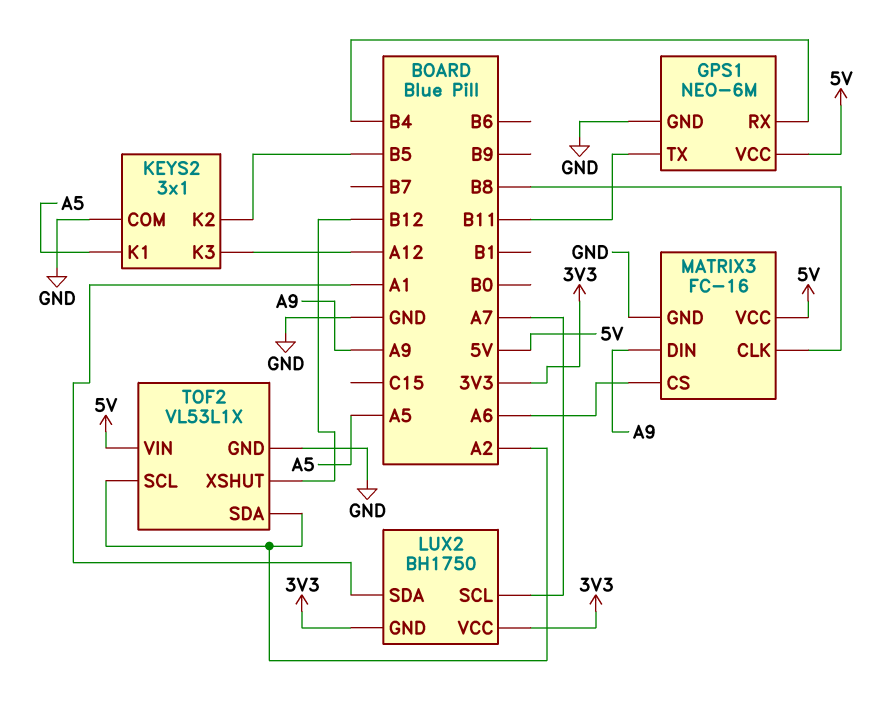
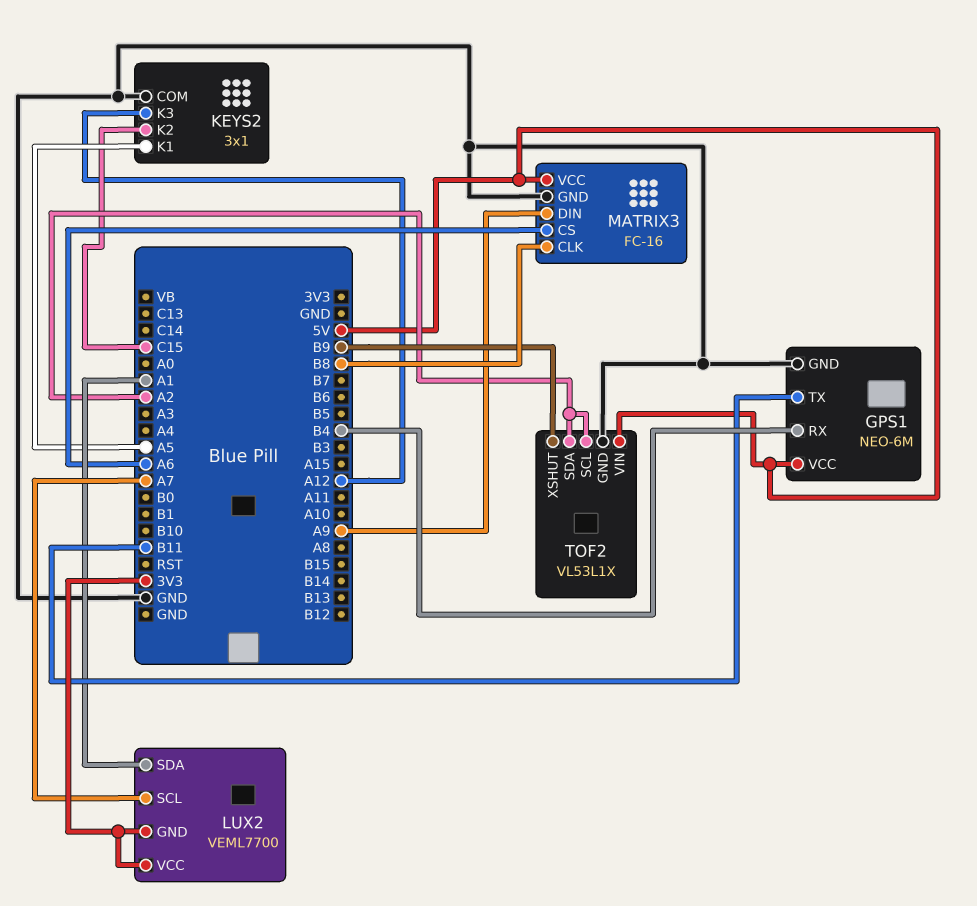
KEYS2 pin K2: B5 -> C15
LUX2: BH1750 -> VEML7700
TOF2 pin XSHUT: B12 -> B9

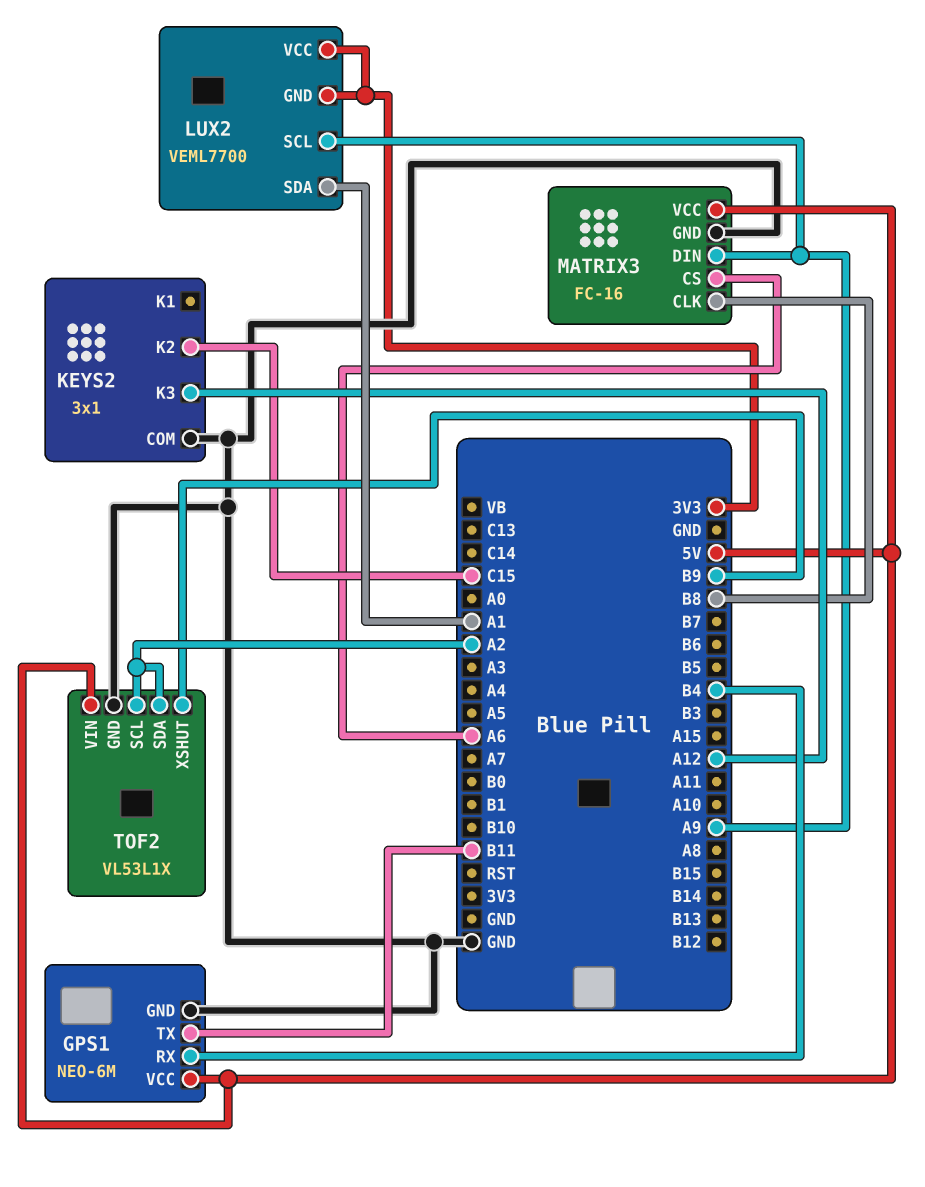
KEYS2 pin K1: A5 -> none
LUX2 pin SCL: A7 -> A9

